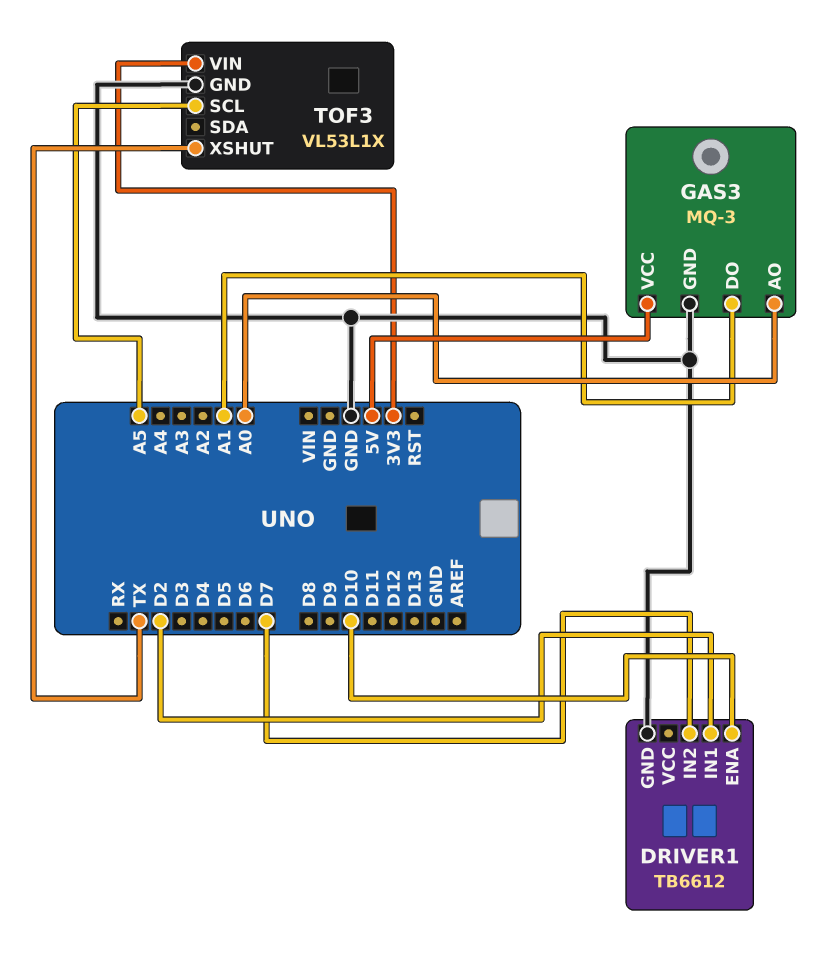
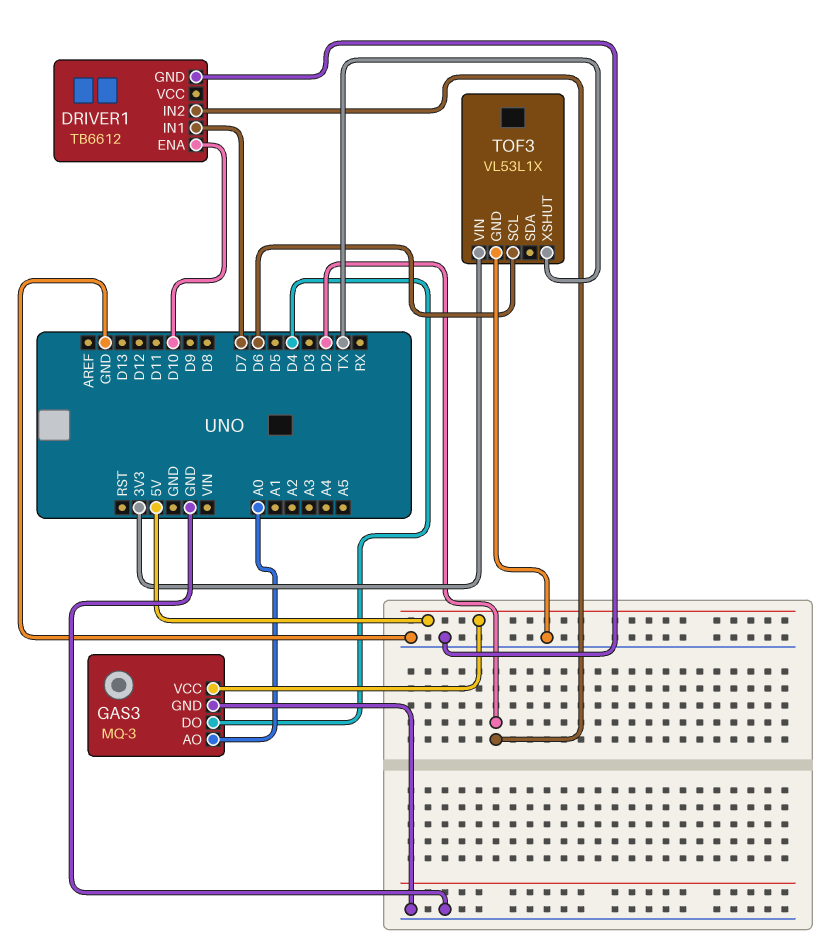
DRIVER1 pin IN1: D2 -> D7
DRIVER1 pin IN2: D7 -> D2
GAS3 pin DO: A1 -> D4
TOF3 pin SCL: A5 -> D6

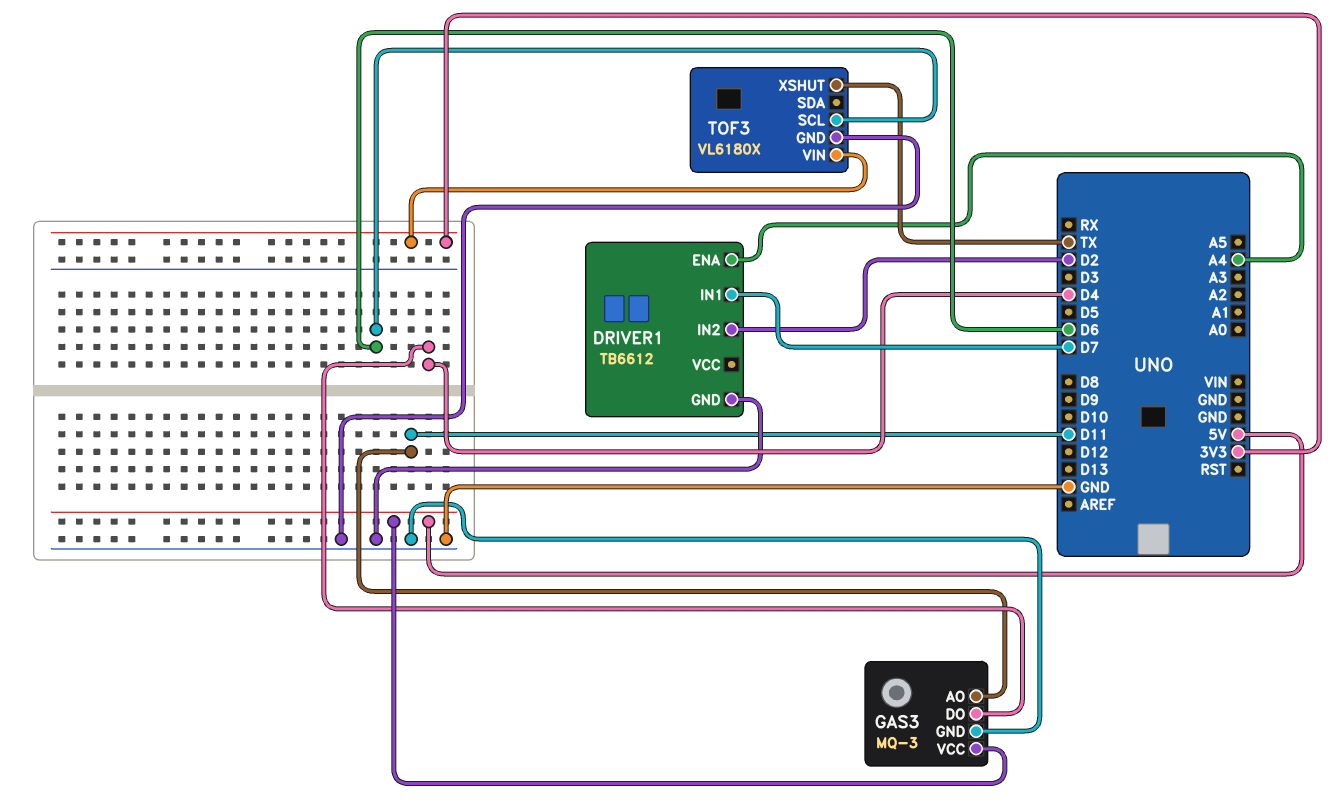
DRIVER1 pin ENA: D10 -> A4
GAS3 pin AO: A0 -> D11
TOF3: VL53L1X -> VL6180X

